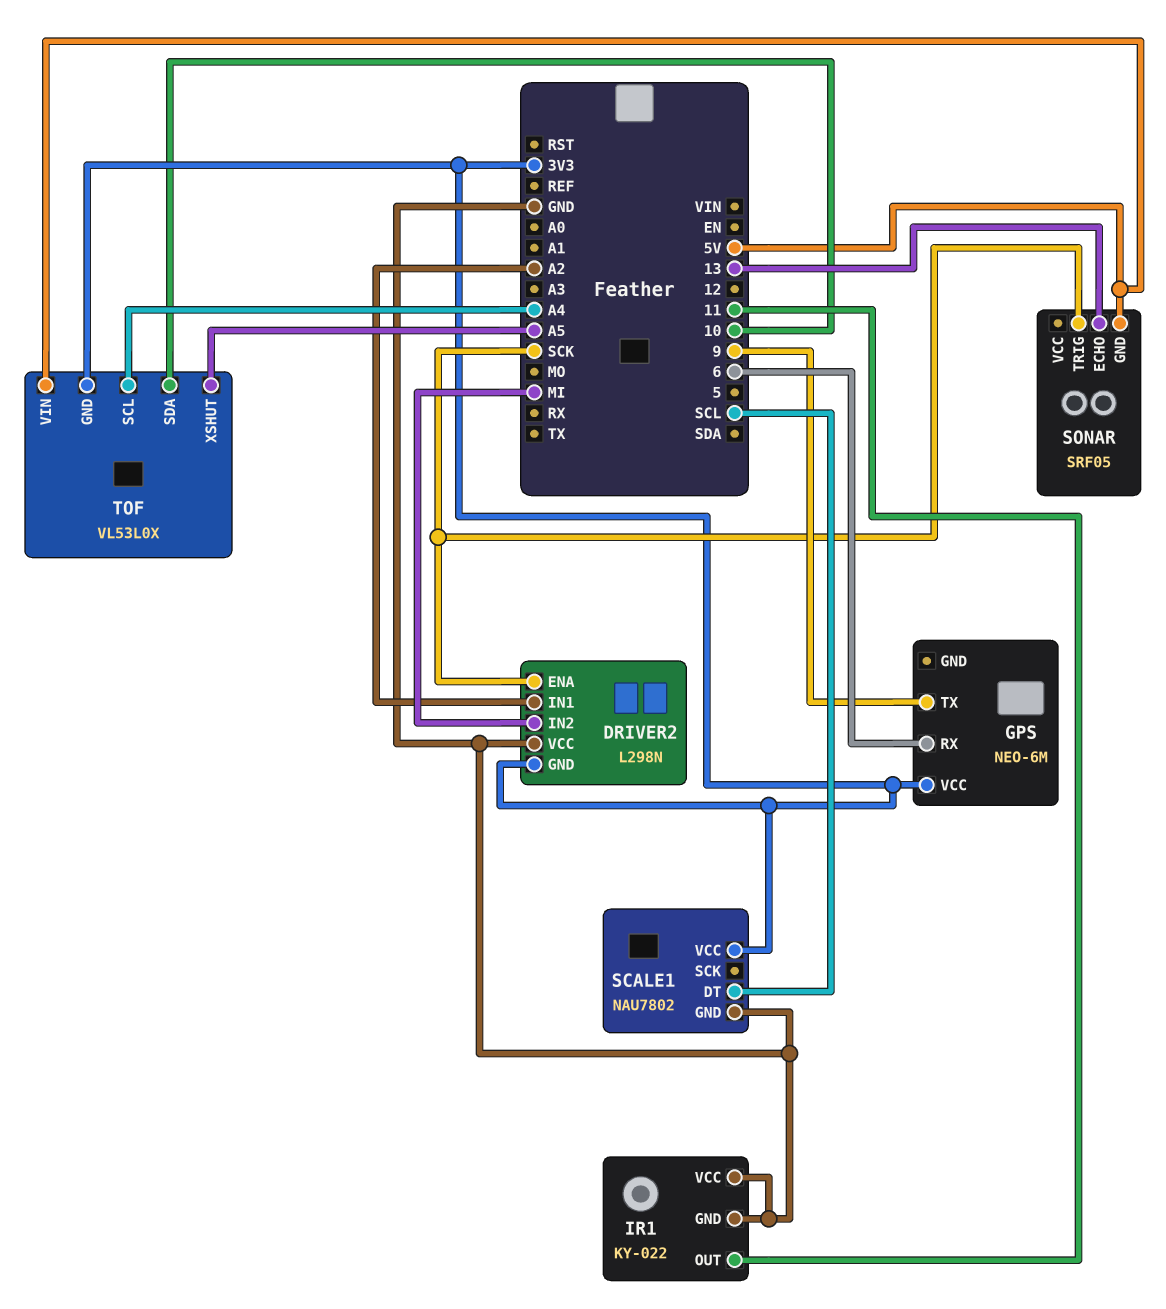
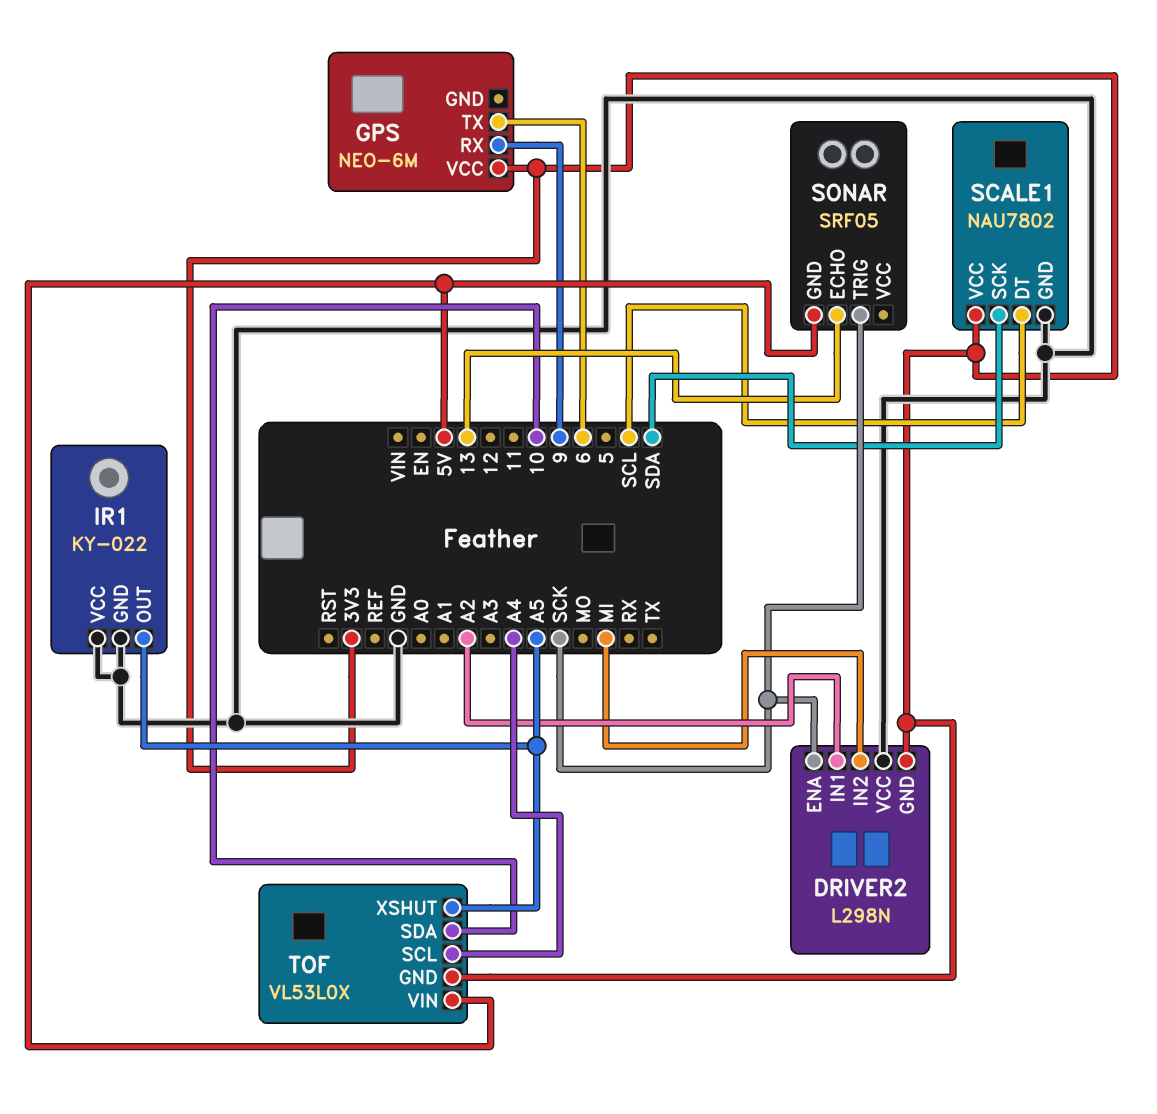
GPS pin RX: 6 -> 9
GPS pin TX: 9 -> 6
IR1 pin OUT: 11 -> A5
SCALE1 pin SCK: none -> SDA

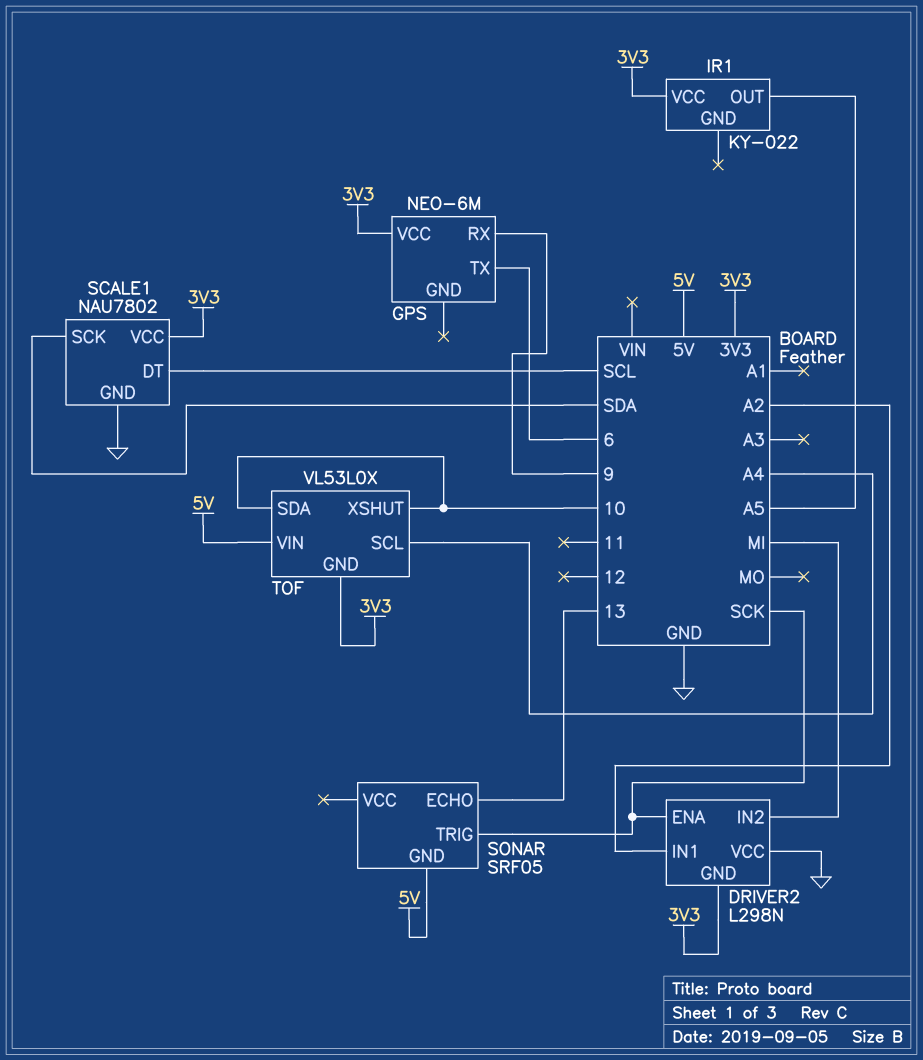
IR1 pin GND: GND -> none
IR1 pin VCC: GND -> 3V3
TOF pin XSHUT: A5 -> 10

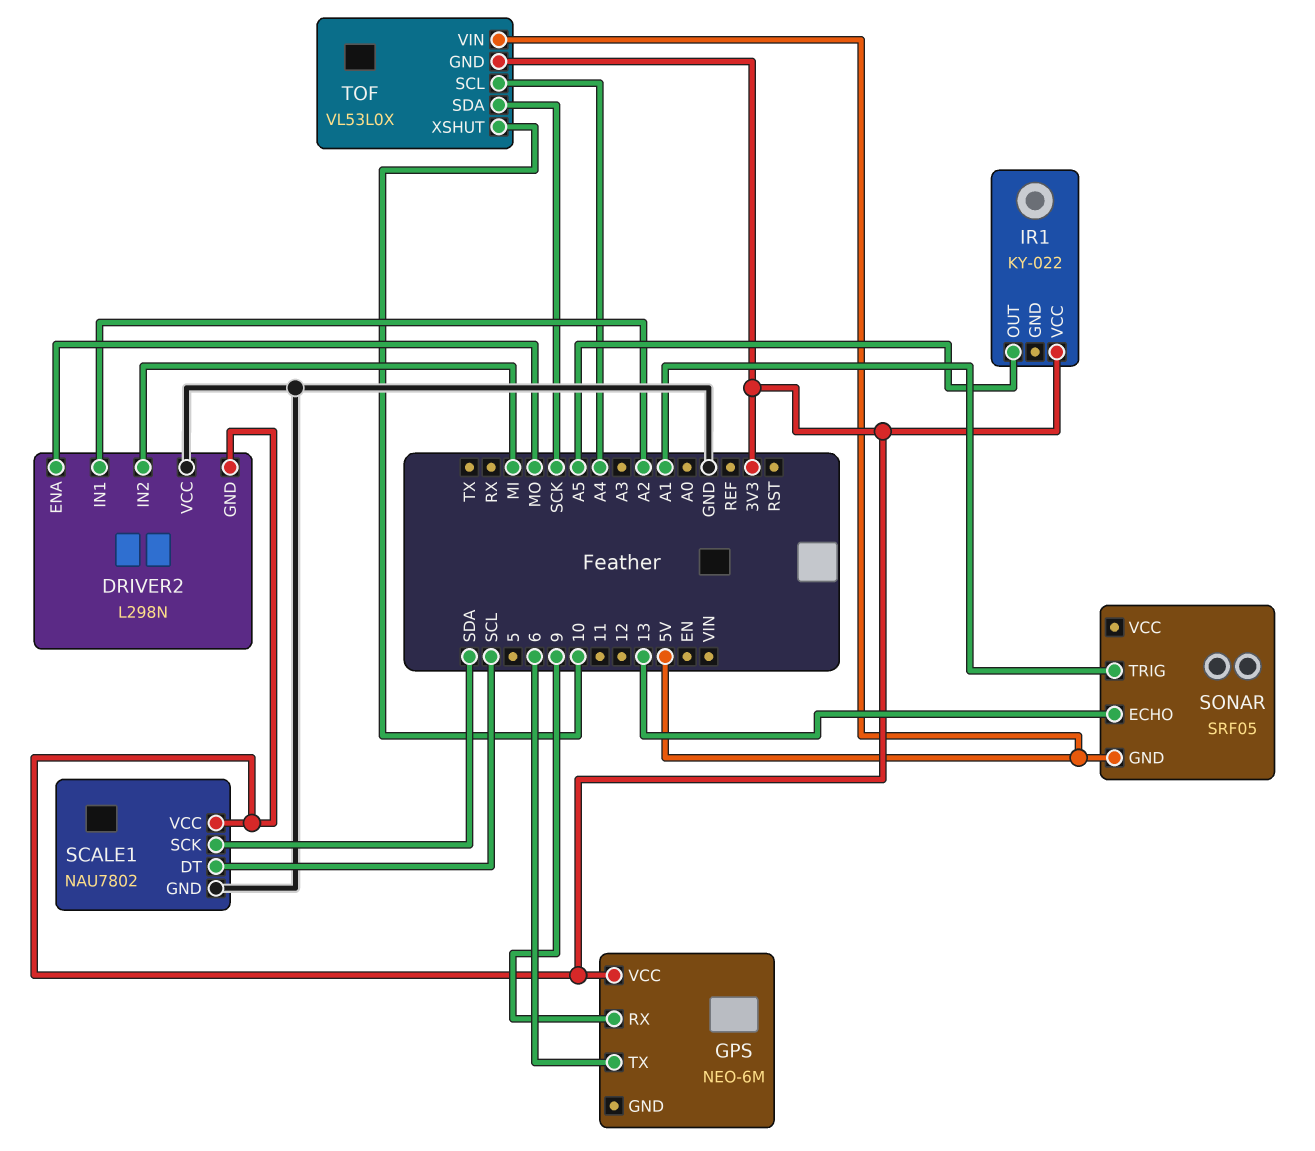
DRIVER2 pin ENA: SCK -> MO
SONAR pin TRIG: SCK -> A1
TOF pin SDA: 10 -> SCK

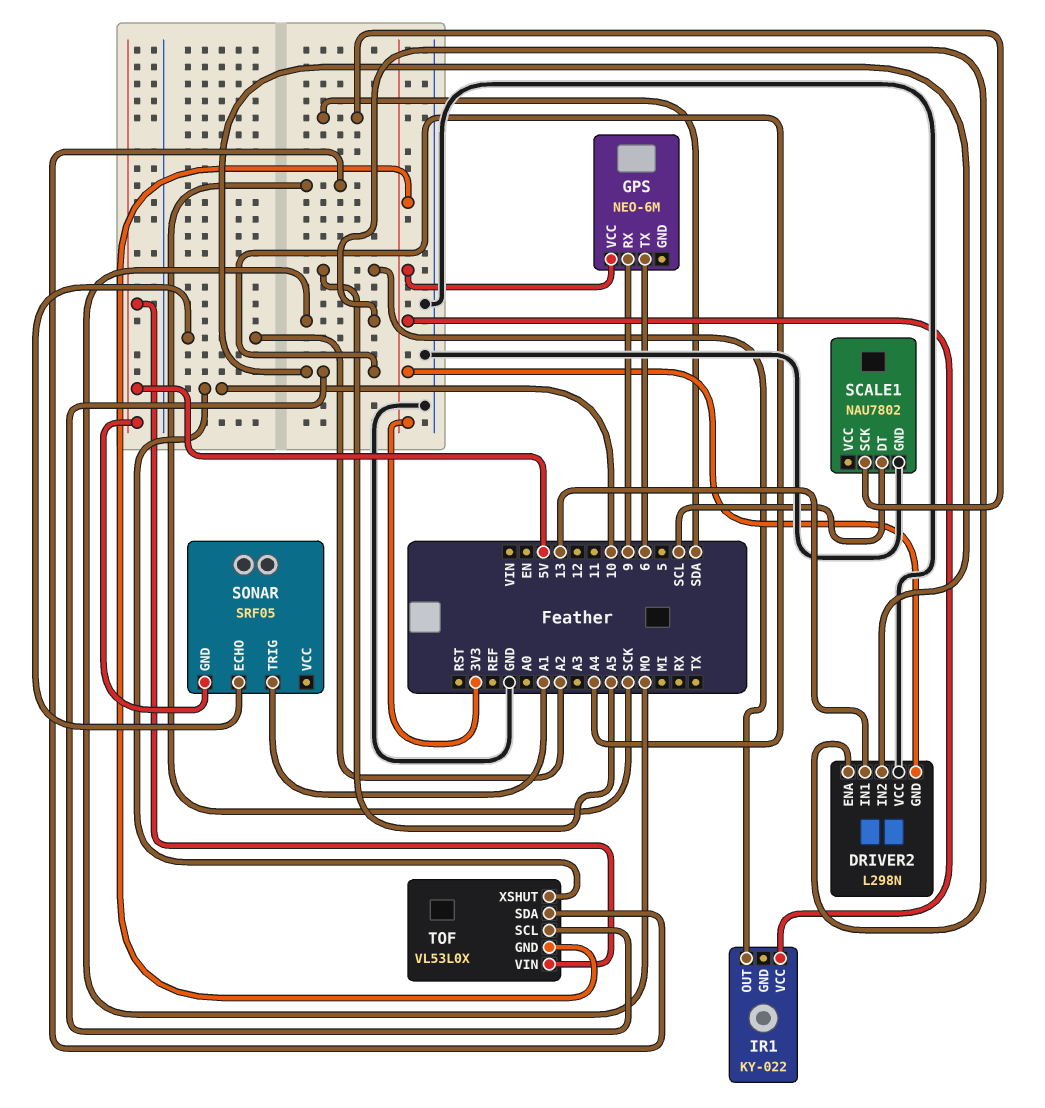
DRIVER2 pin IN1: A2 -> 13
DRIVER2 pin IN2: MI -> A4
SCALE1 pin VCC: 3V3 -> none
SONAR pin ECHO: 13 -> A2

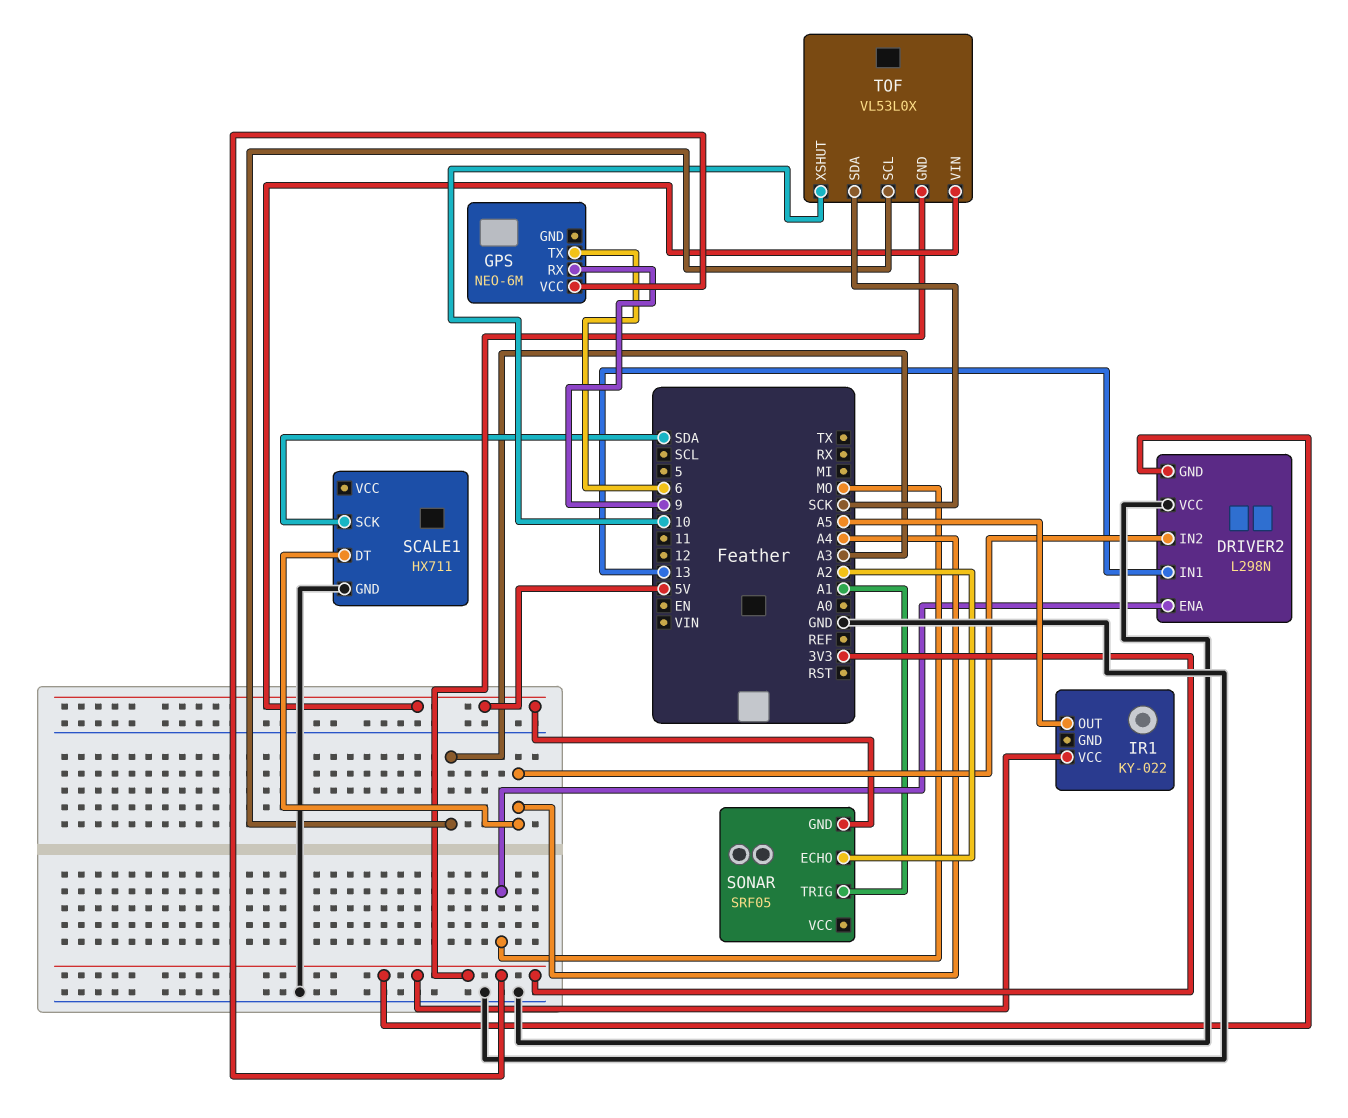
SCALE1: NAU7802 -> HX711
SCALE1 pin DT: SCL -> A4
TOF pin SCL: A4 -> A3

